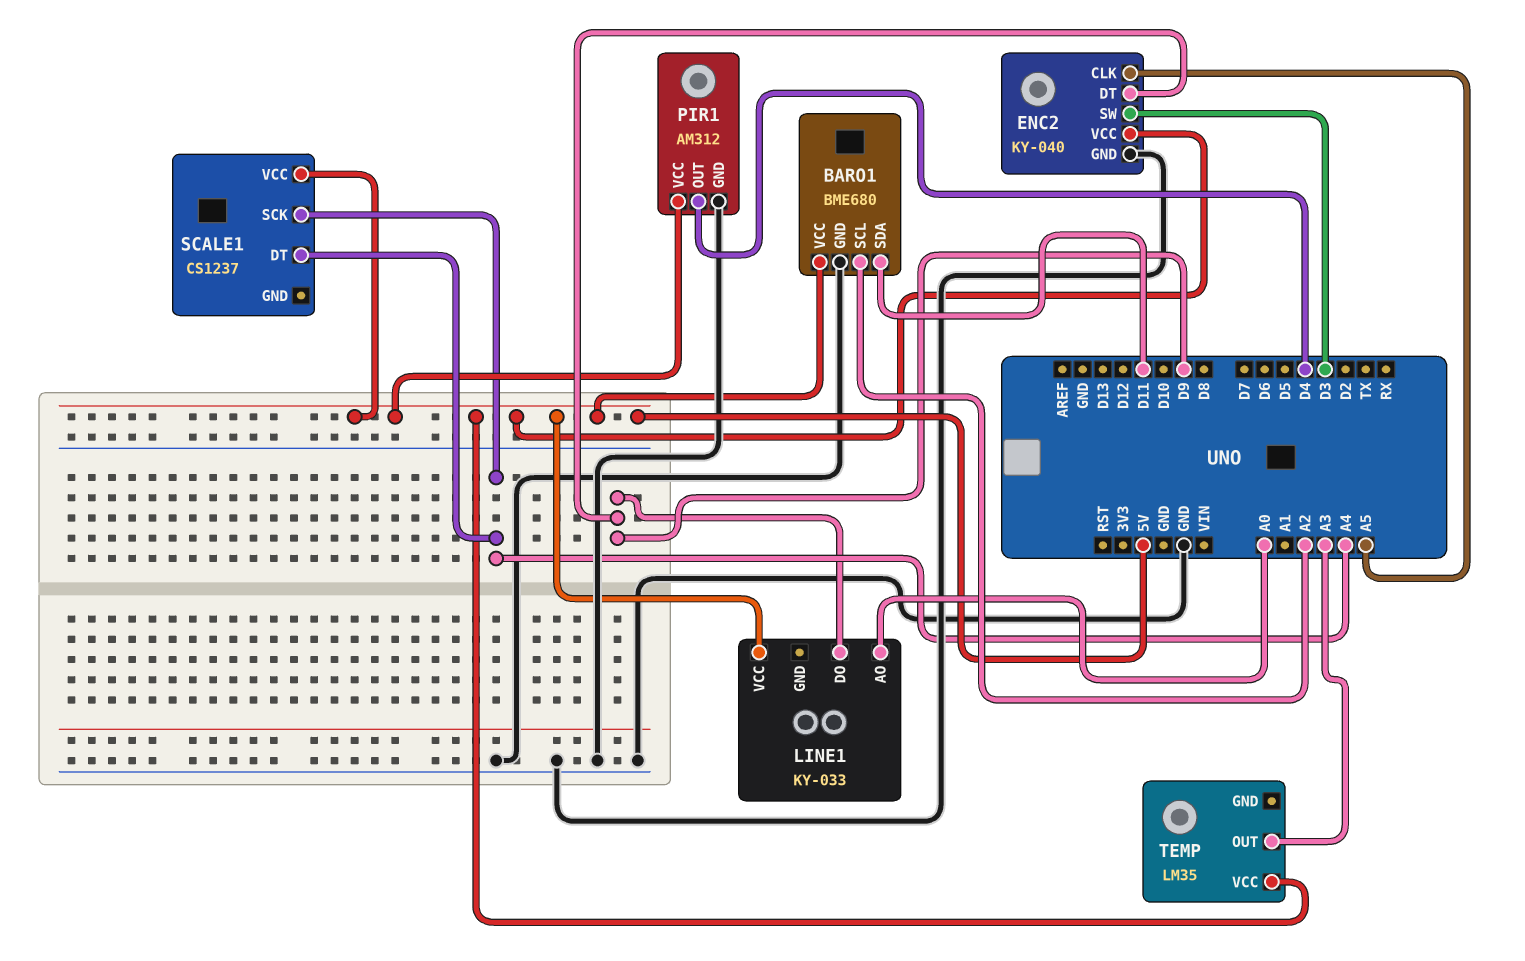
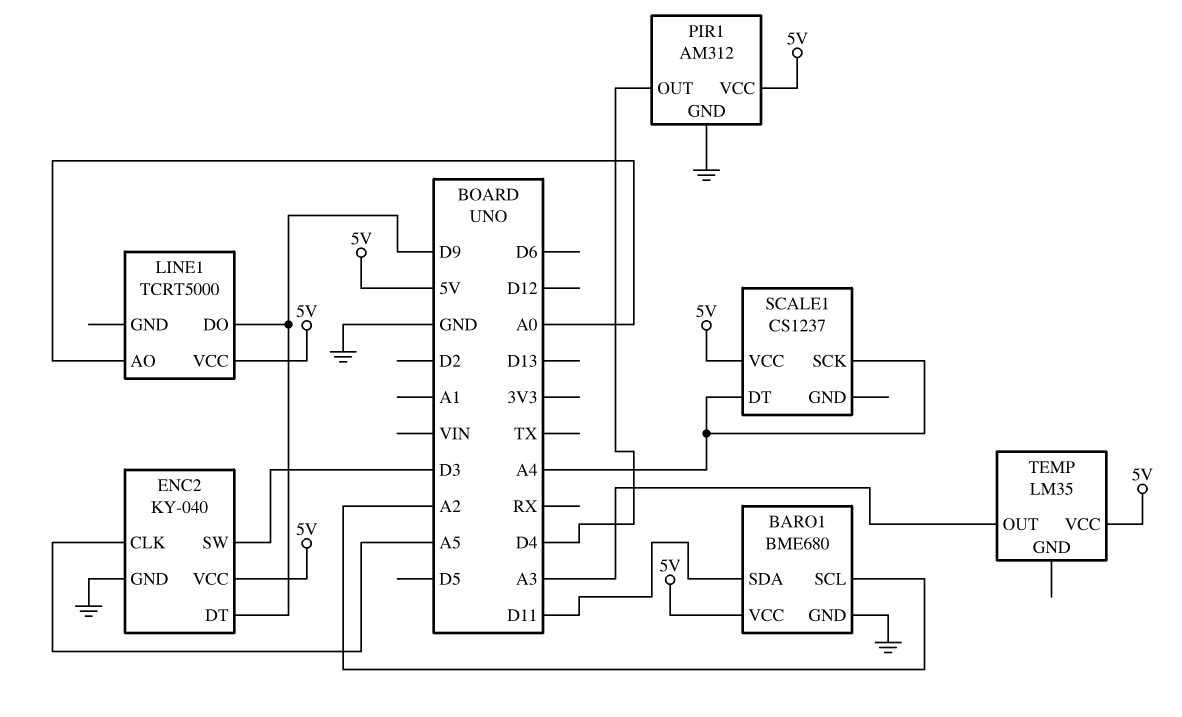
LINE1: KY-033 -> TCRT5000

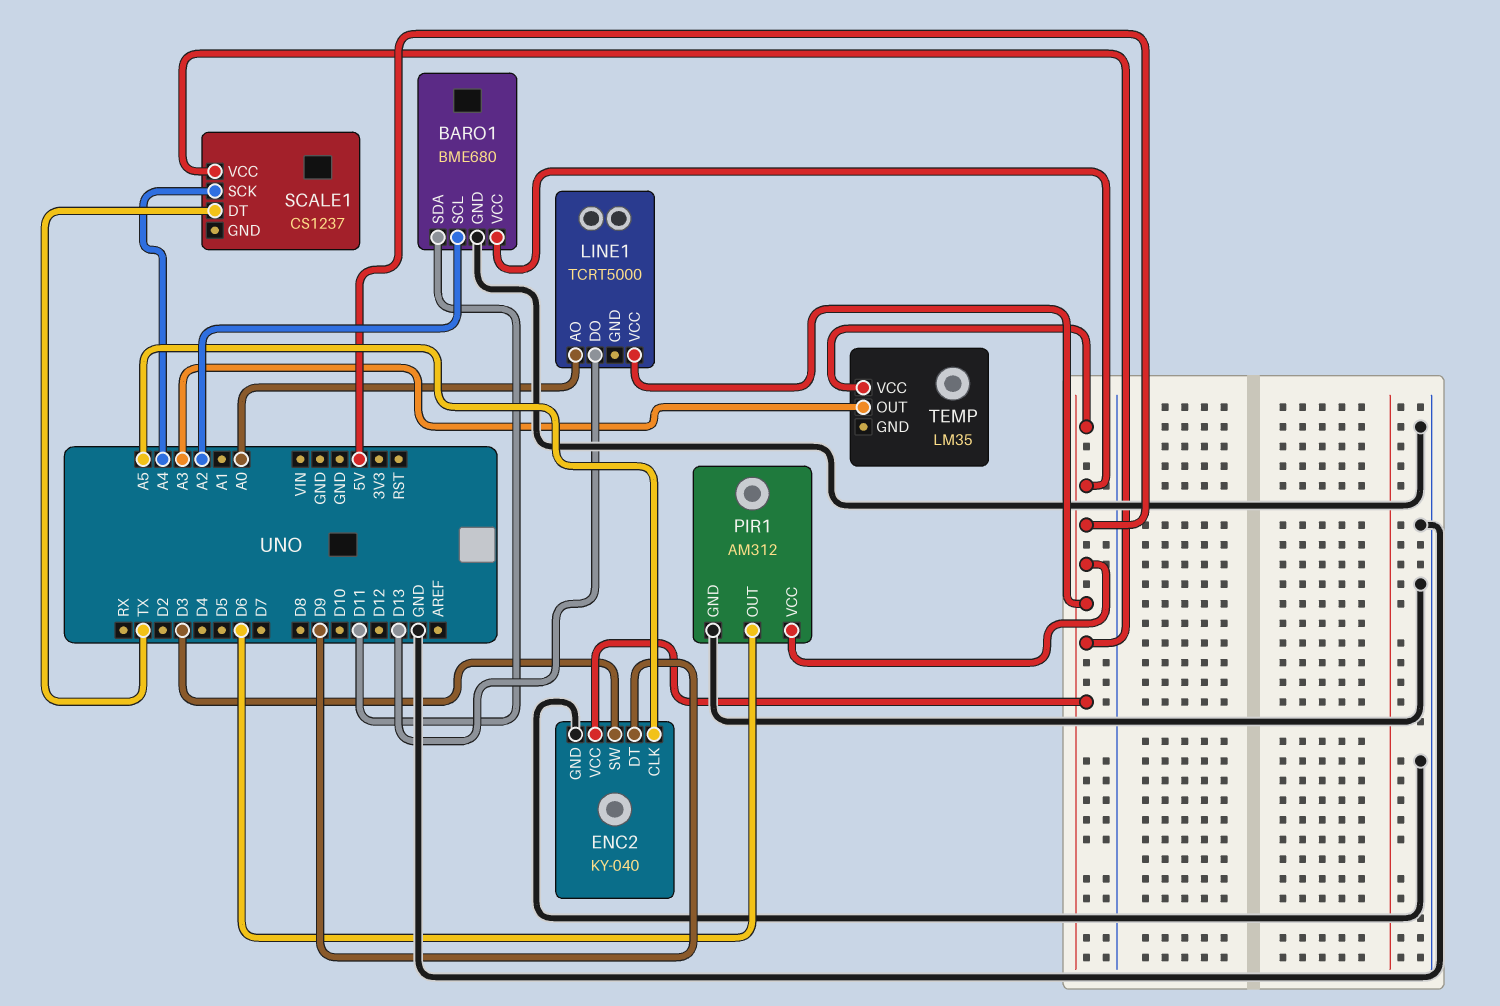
LINE1 pin DO: D9 -> D13
PIR1 pin OUT: D4 -> D6
SCALE1 pin DT: A4 -> TX

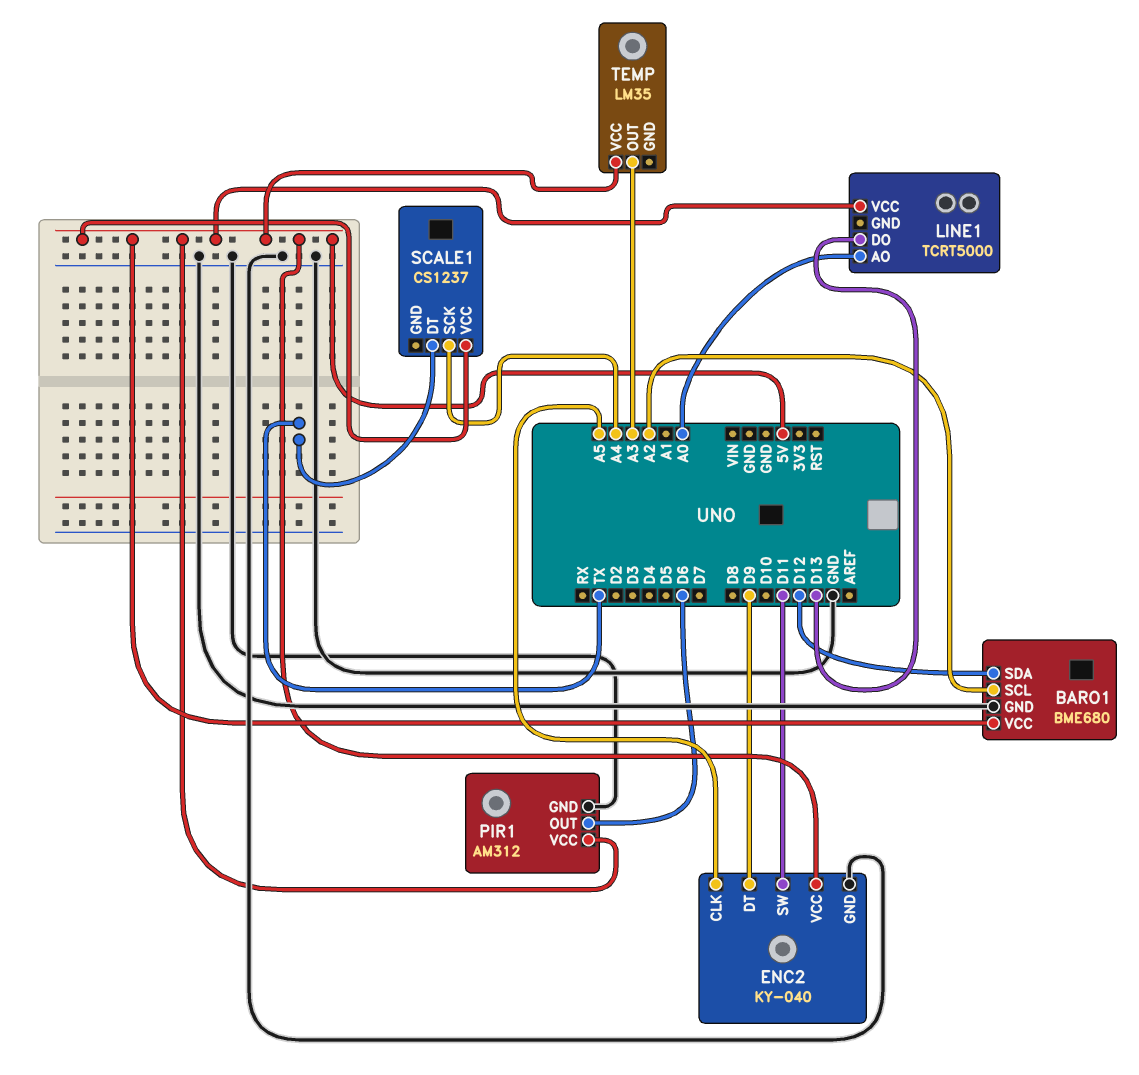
BARO1 pin SDA: D11 -> D12
ENC2 pin SW: D3 -> D11

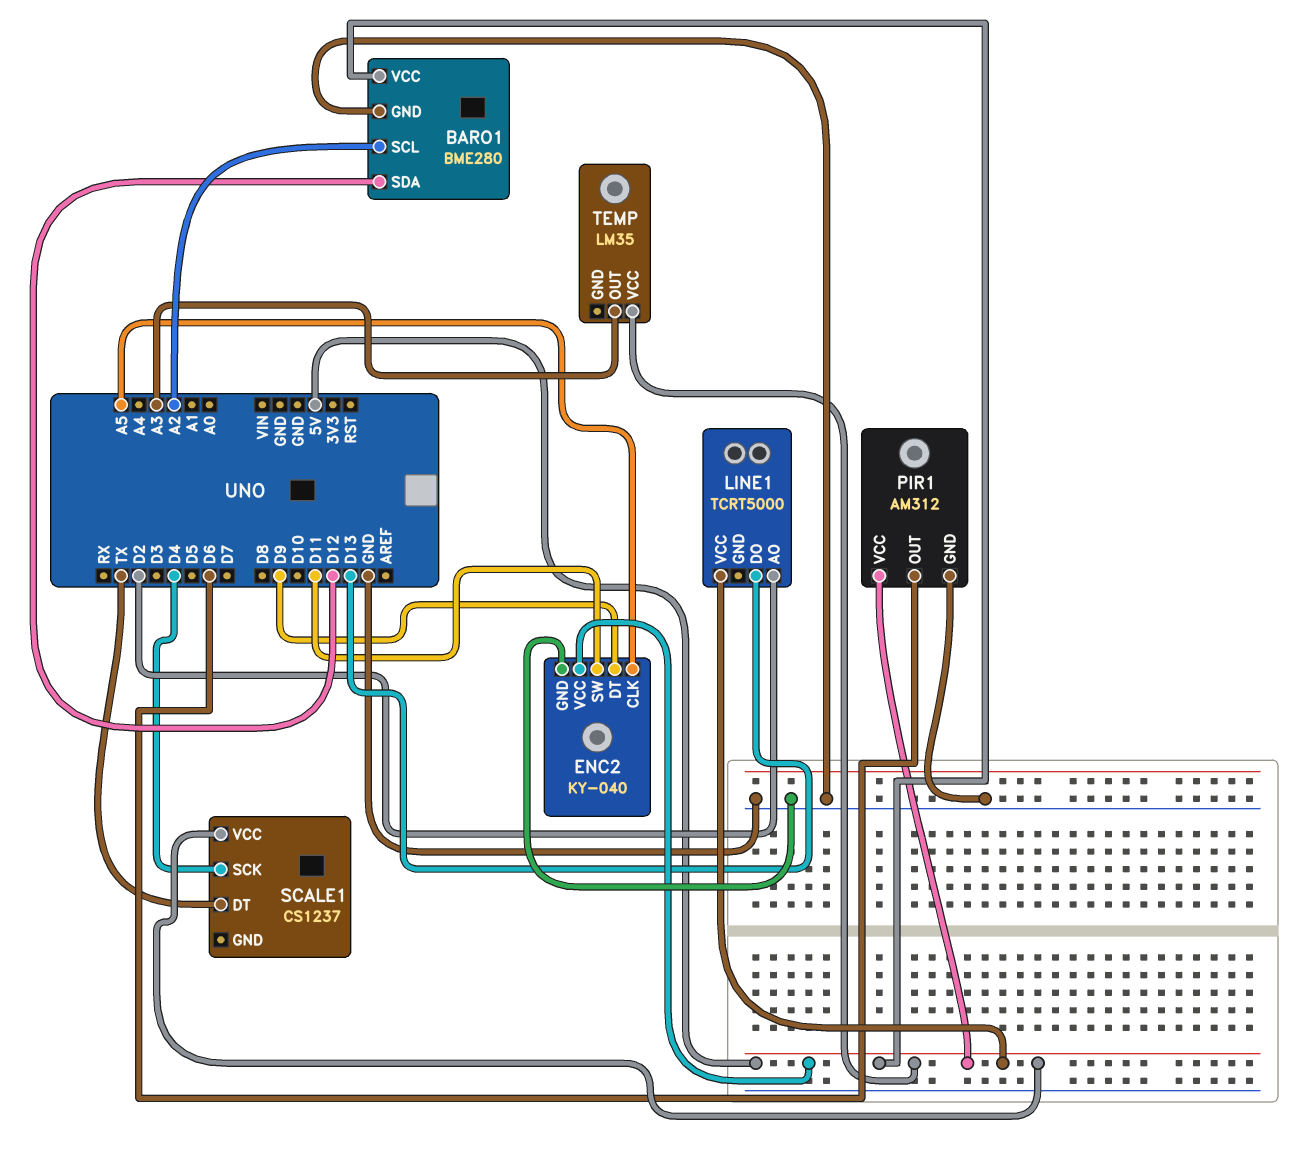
BARO1: BME680 -> BME280
LINE1 pin AO: A0 -> D2
SCALE1 pin SCK: A4 -> D4

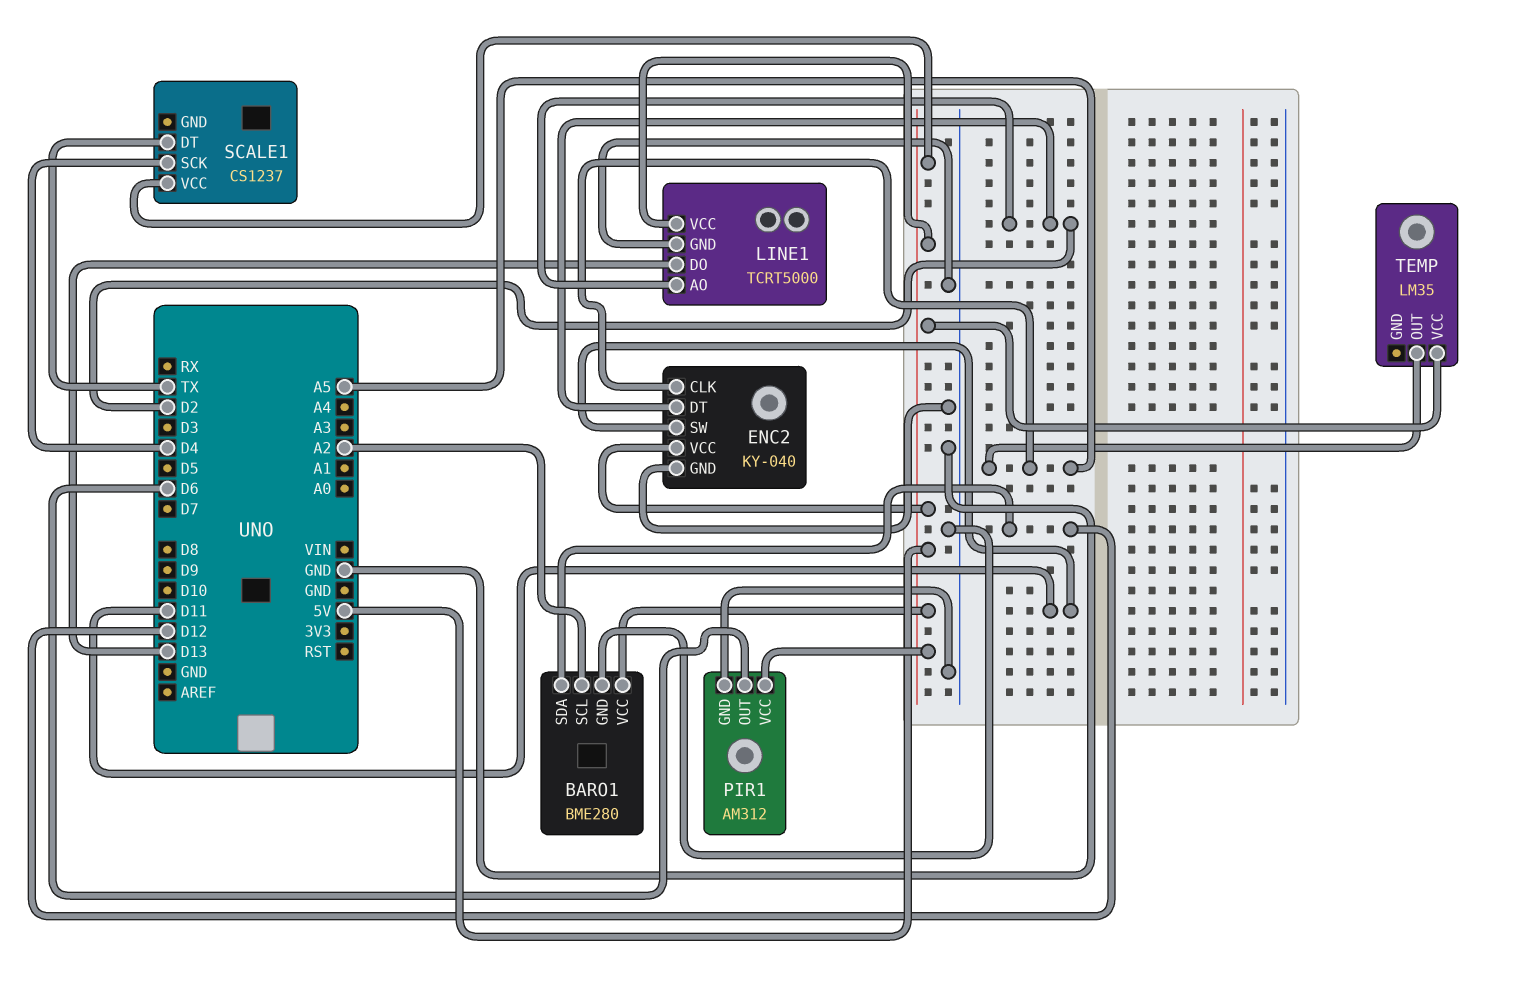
ENC2 pin DT: D9 -> D2
LINE1 pin GND: none -> GND
TEMP pin OUT: A3 -> A5

